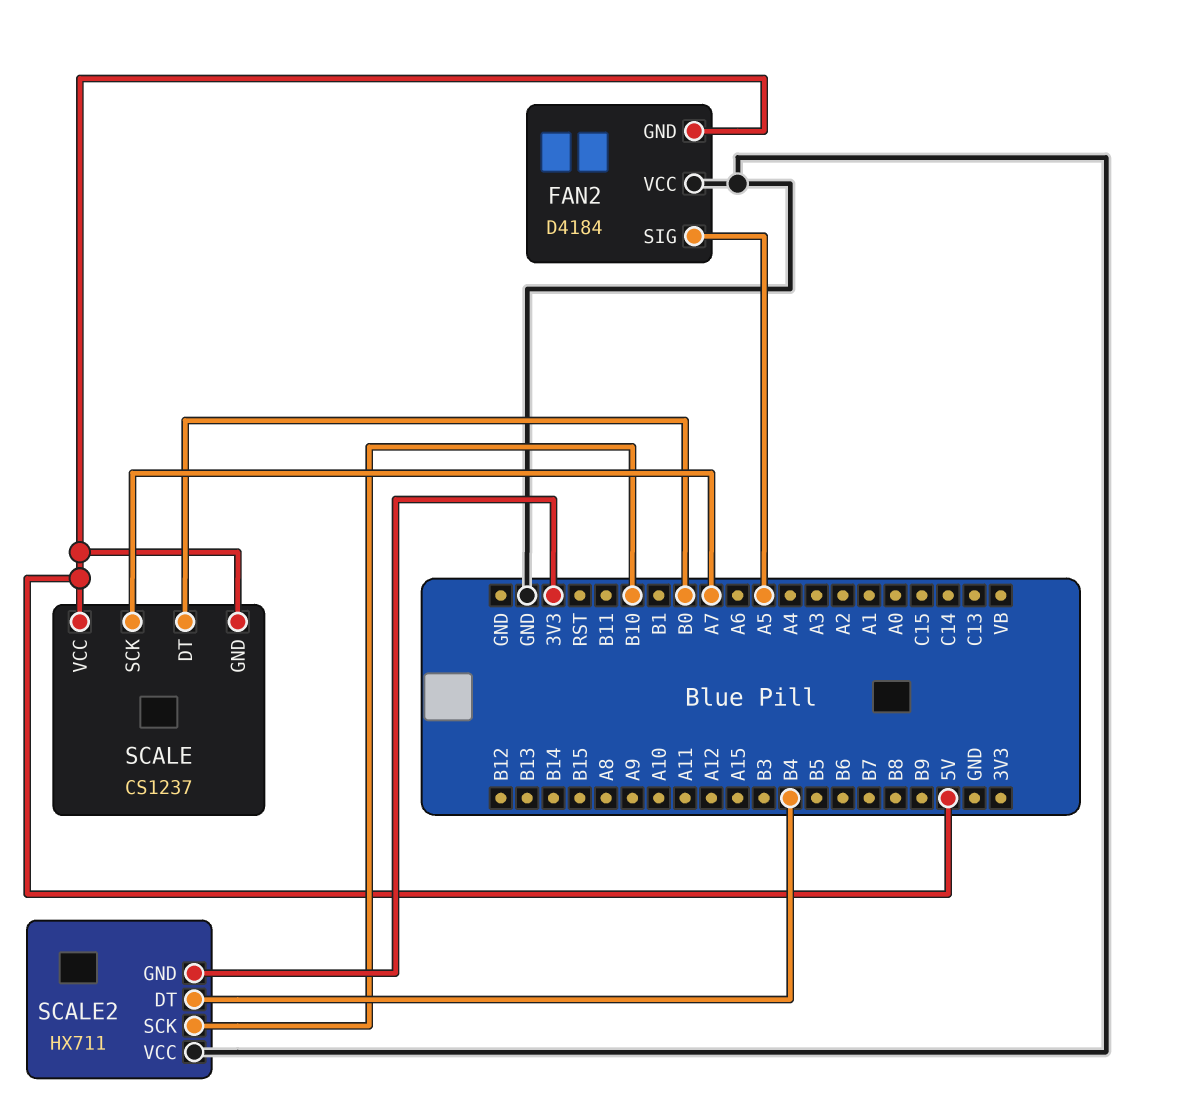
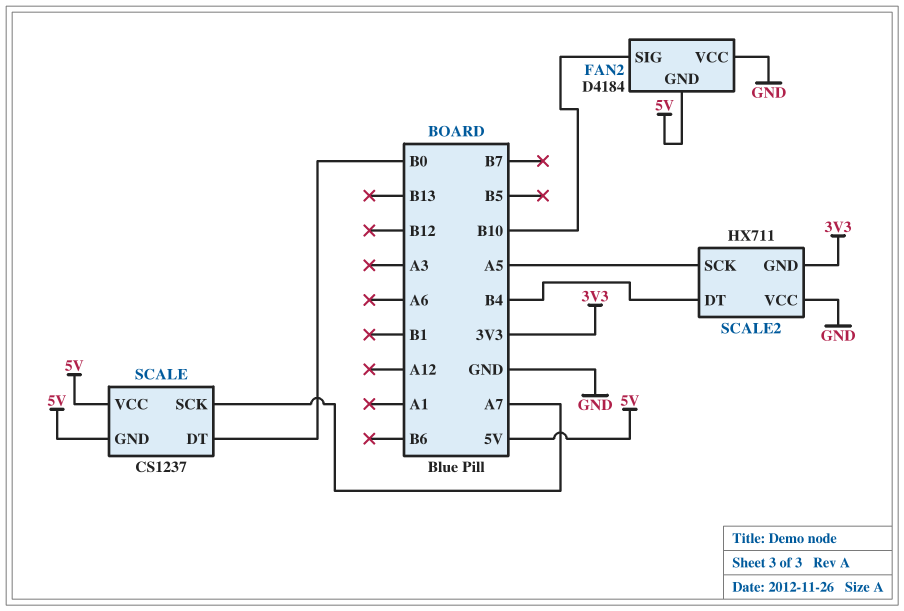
FAN2 pin SIG: A5 -> B10
SCALE2 pin SCK: B10 -> A5

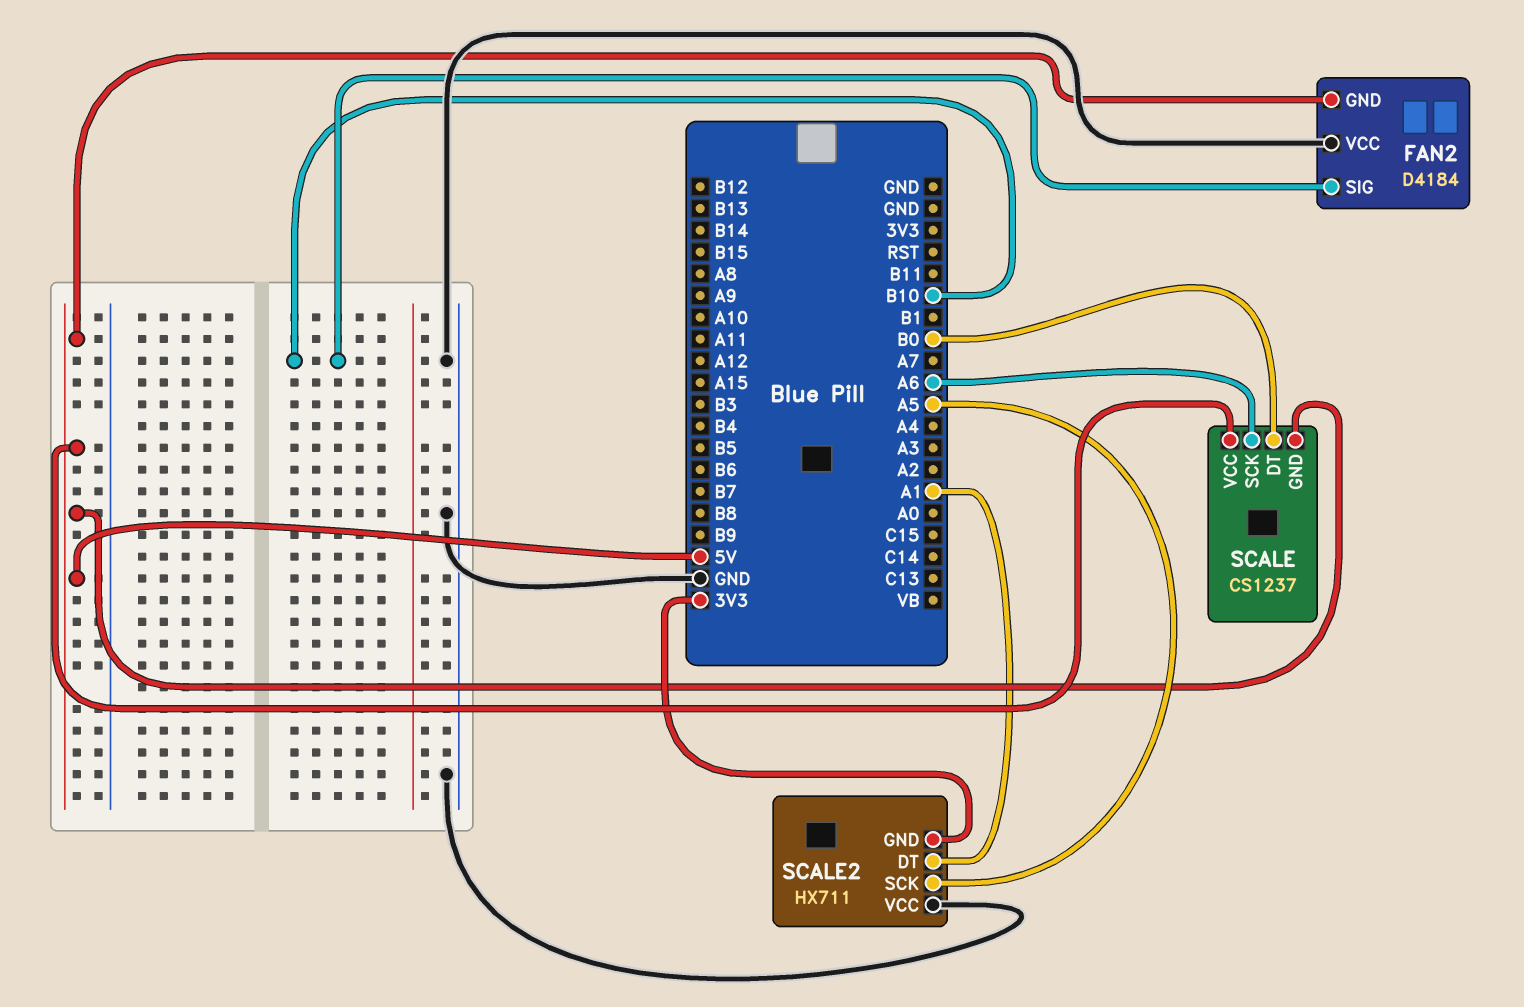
SCALE pin SCK: A7 -> A6
SCALE2 pin DT: B4 -> A1

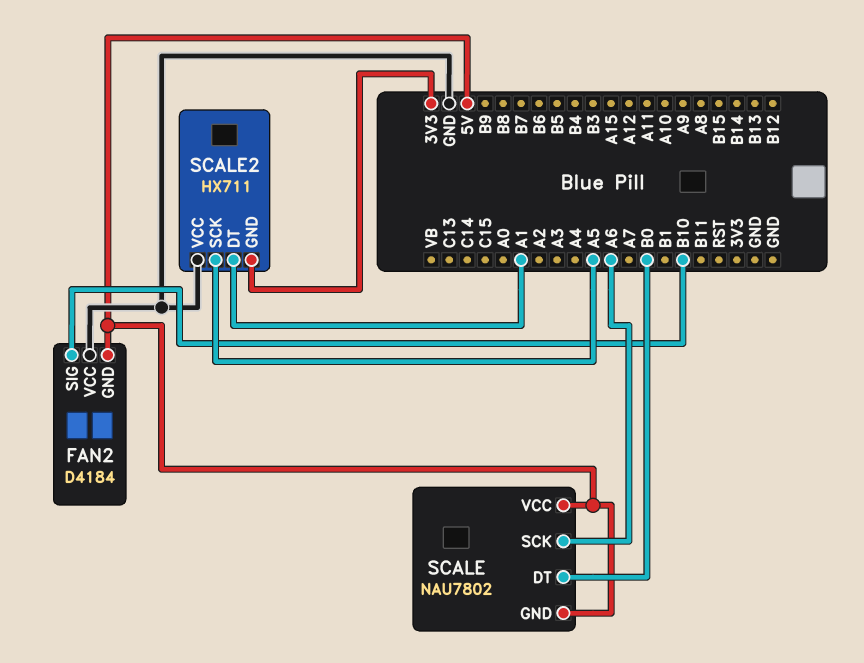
SCALE: CS1237 -> NAU7802

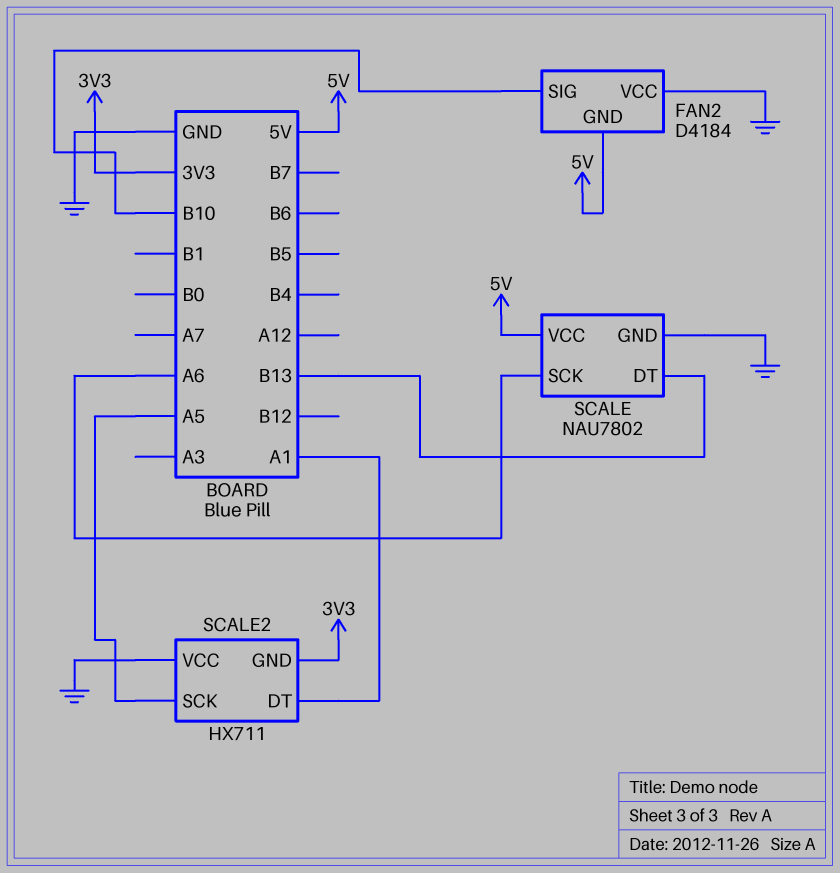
SCALE pin DT: B0 -> B13
SCALE pin GND: 5V -> GND

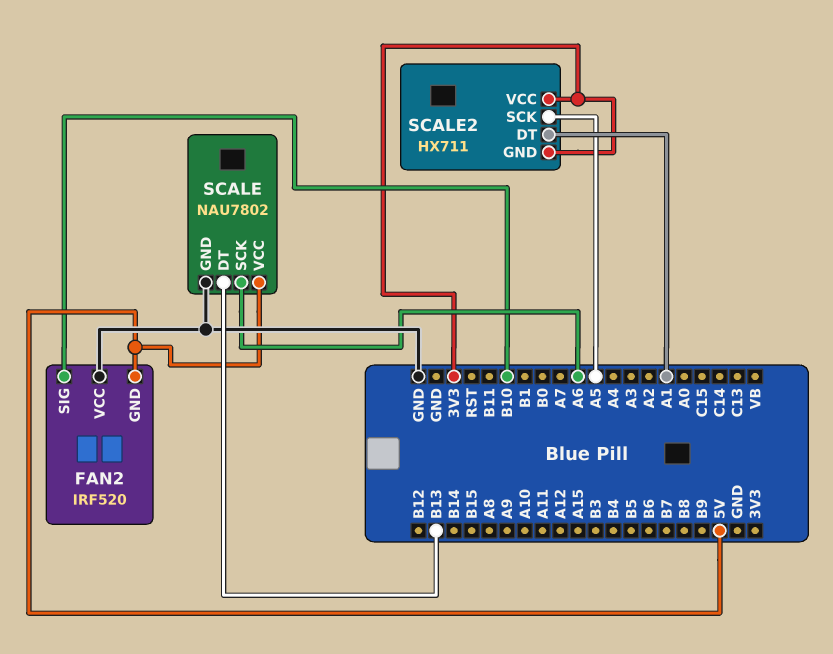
FAN2: D4184 -> IRF520
SCALE2 pin VCC: GND -> 3V3

